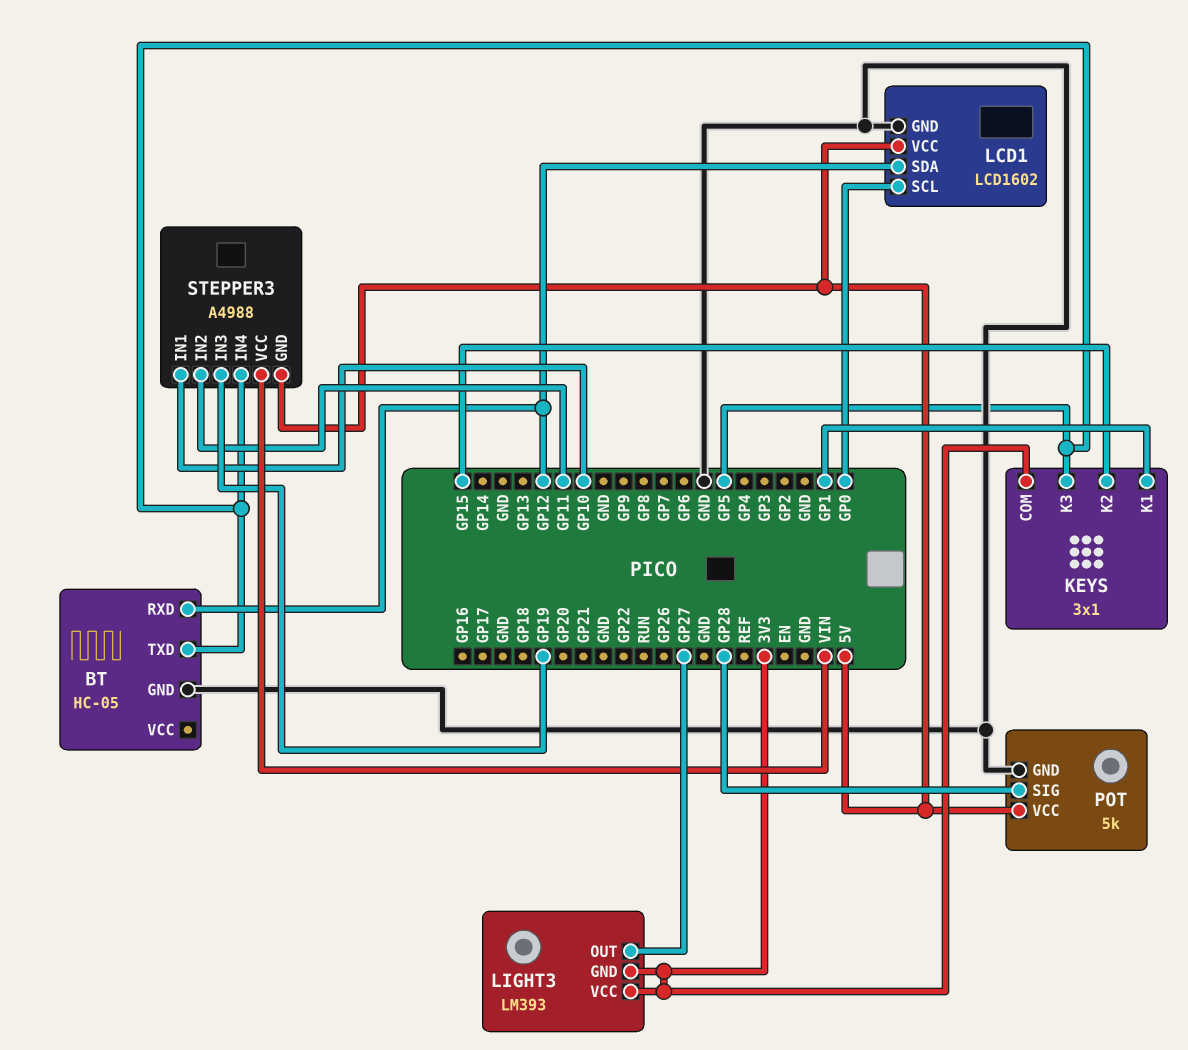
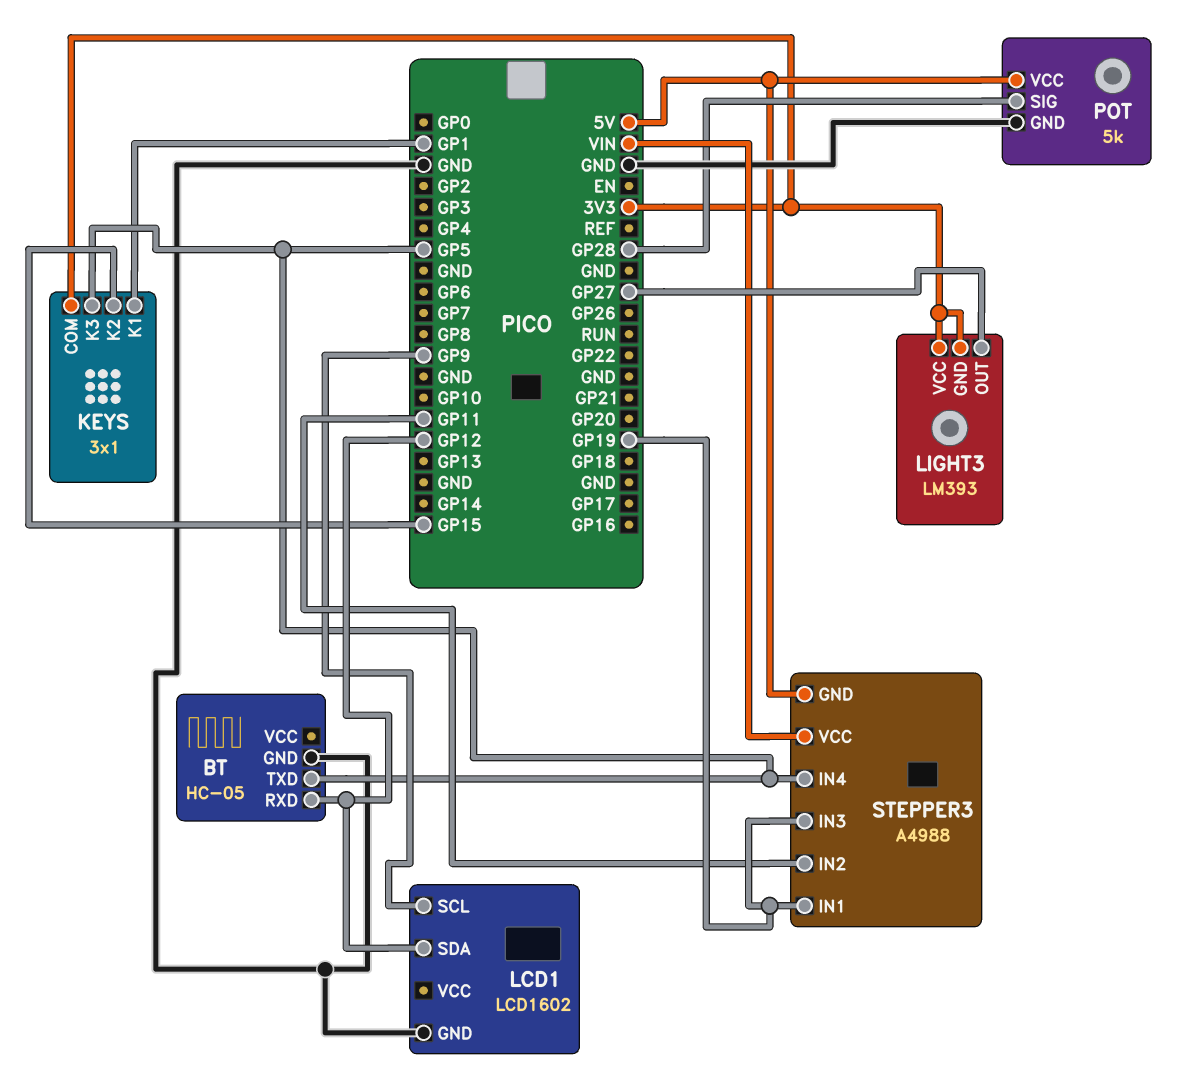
LCD1 pin SCL: GP0 -> GP9
LCD1 pin VCC: 5V -> none
STEPPER3 pin IN1: GP10 -> GP19

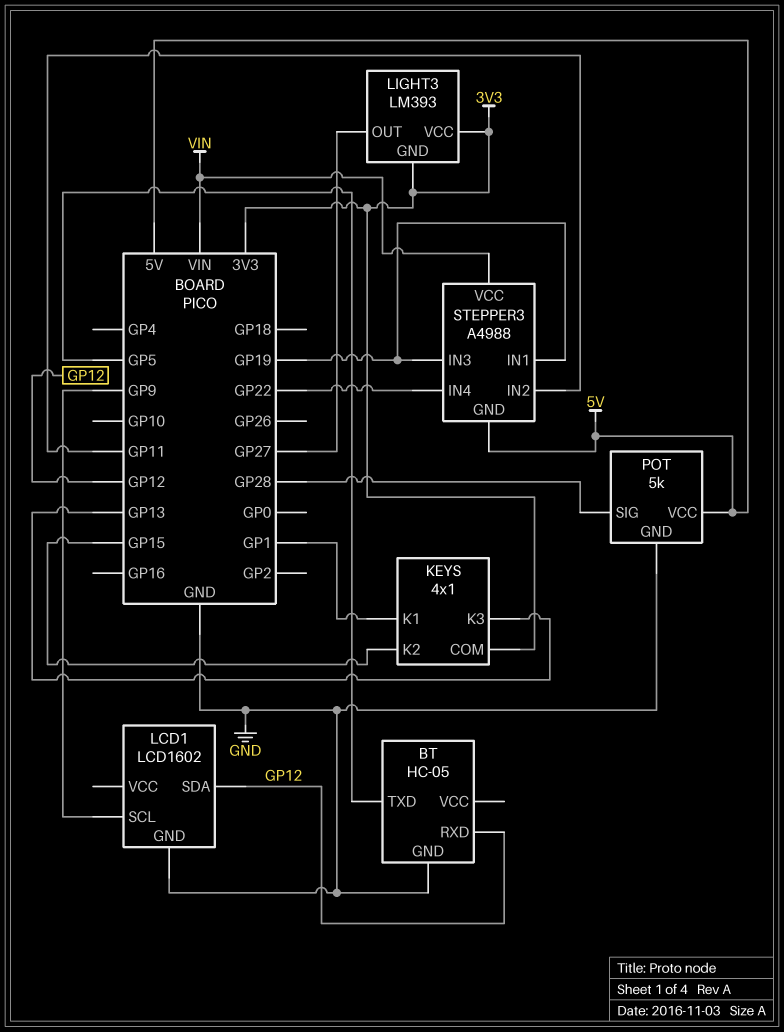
KEYS: 3x1 -> 4x1
KEYS pin K3: GP5 -> GP13
STEPPER3 pin IN4: GP5 -> GP22

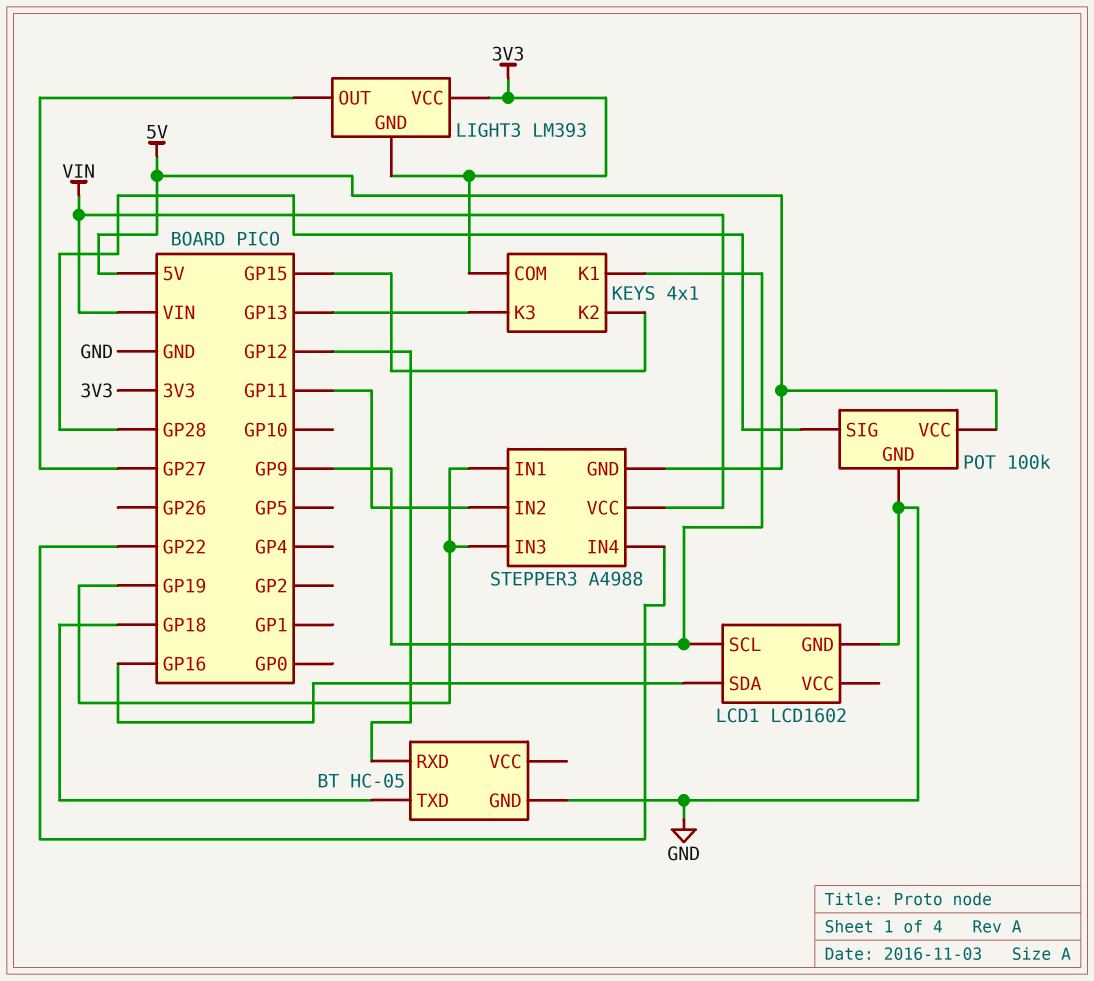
BT pin TXD: GP5 -> GP18
KEYS pin K1: GP1 -> GP9
LCD1 pin SDA: GP12 -> GP16
POT: 5k -> 100k

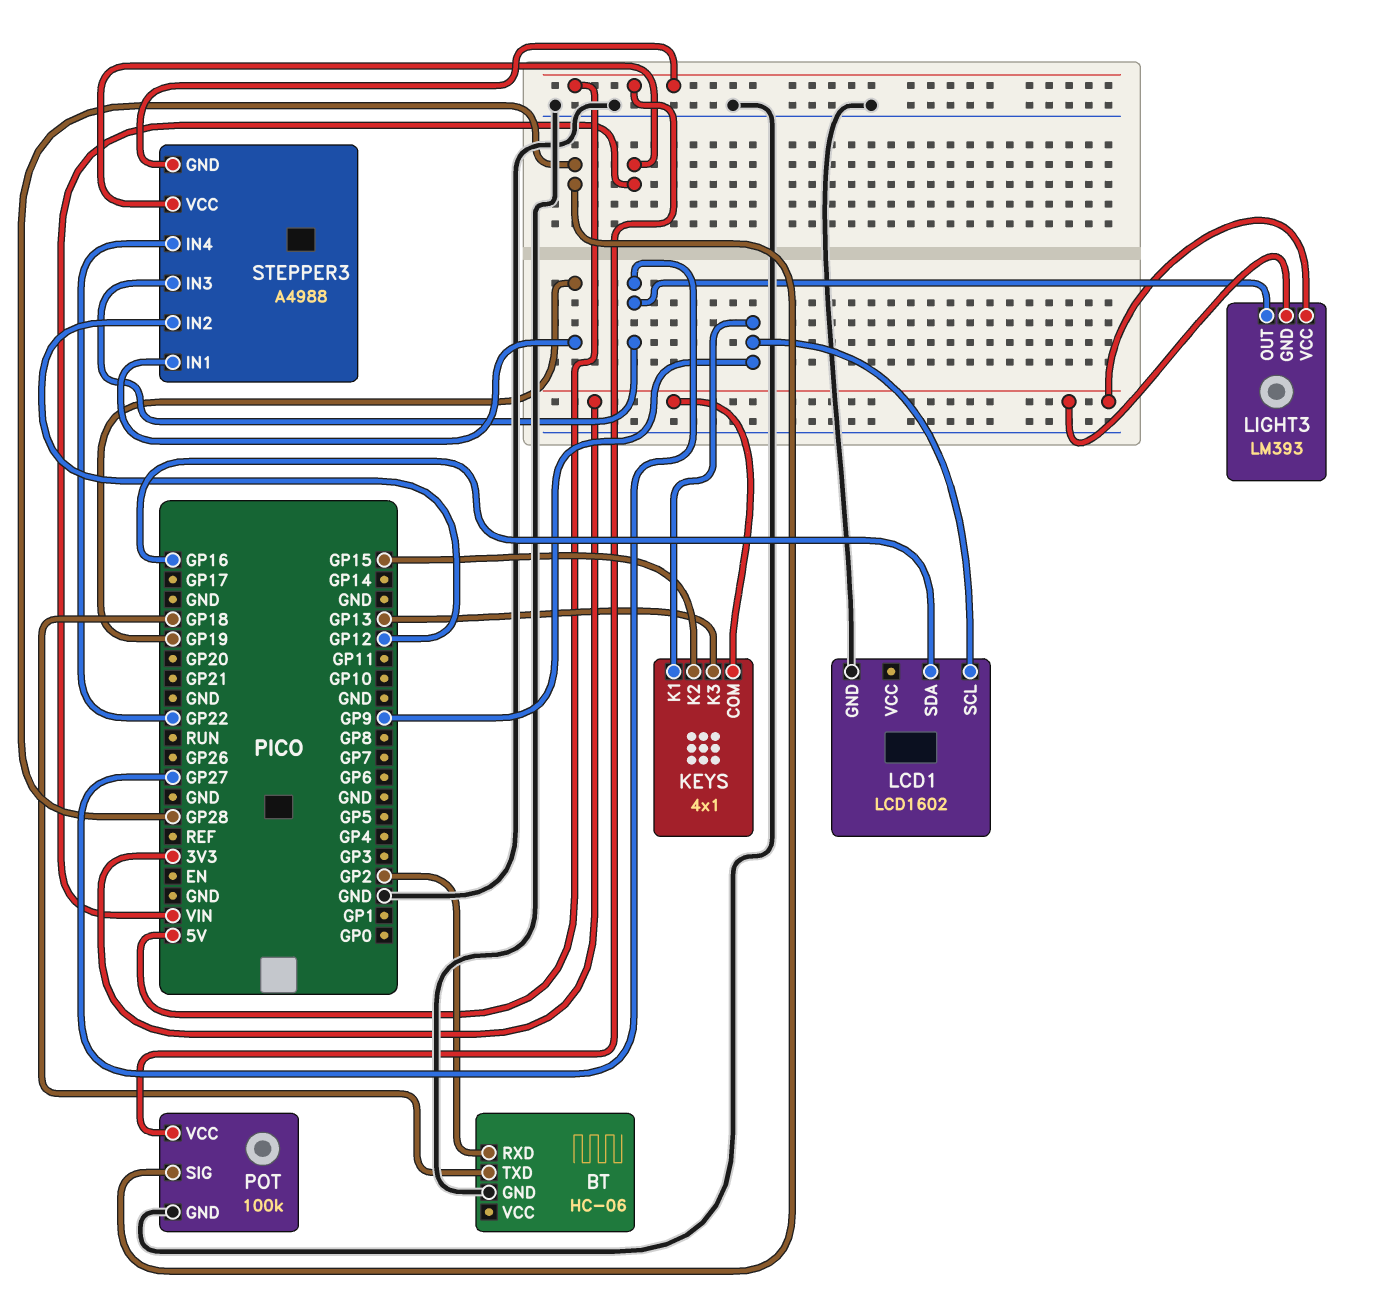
BT: HC-05 -> HC-06
BT pin RXD: GP12 -> GP2
STEPPER3 pin IN2: GP11 -> GP12
STEPPER3 pin IN3: GP19 -> GP27

